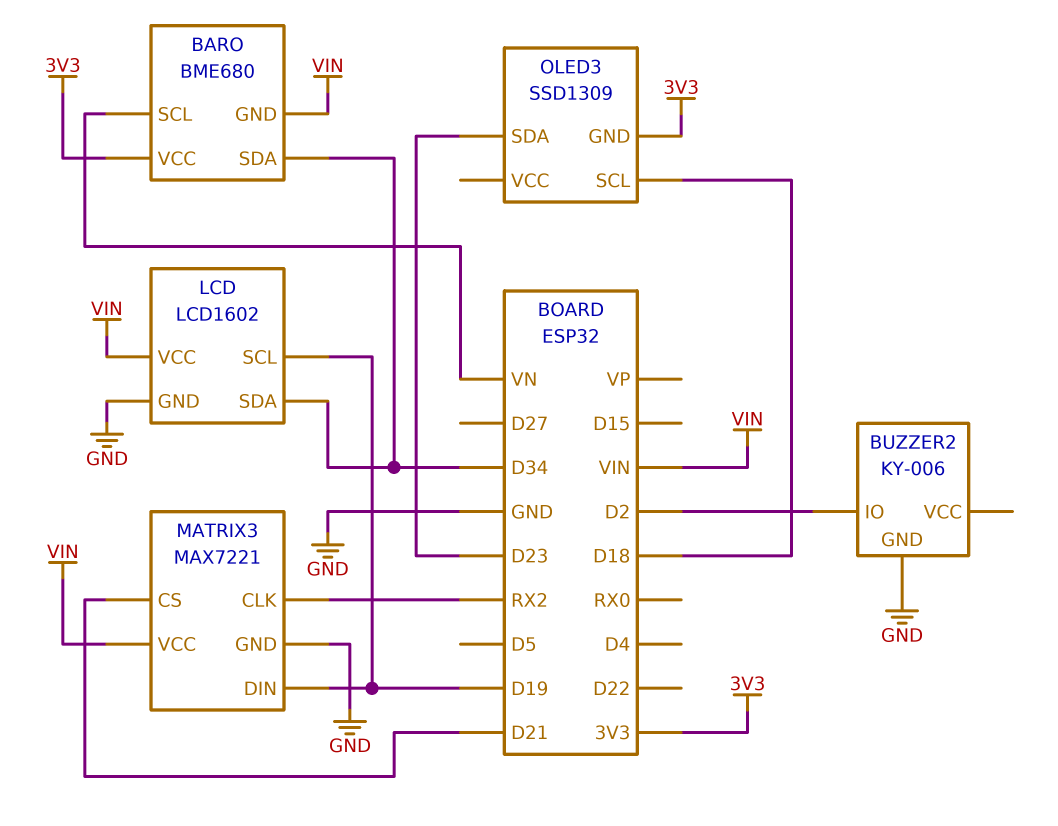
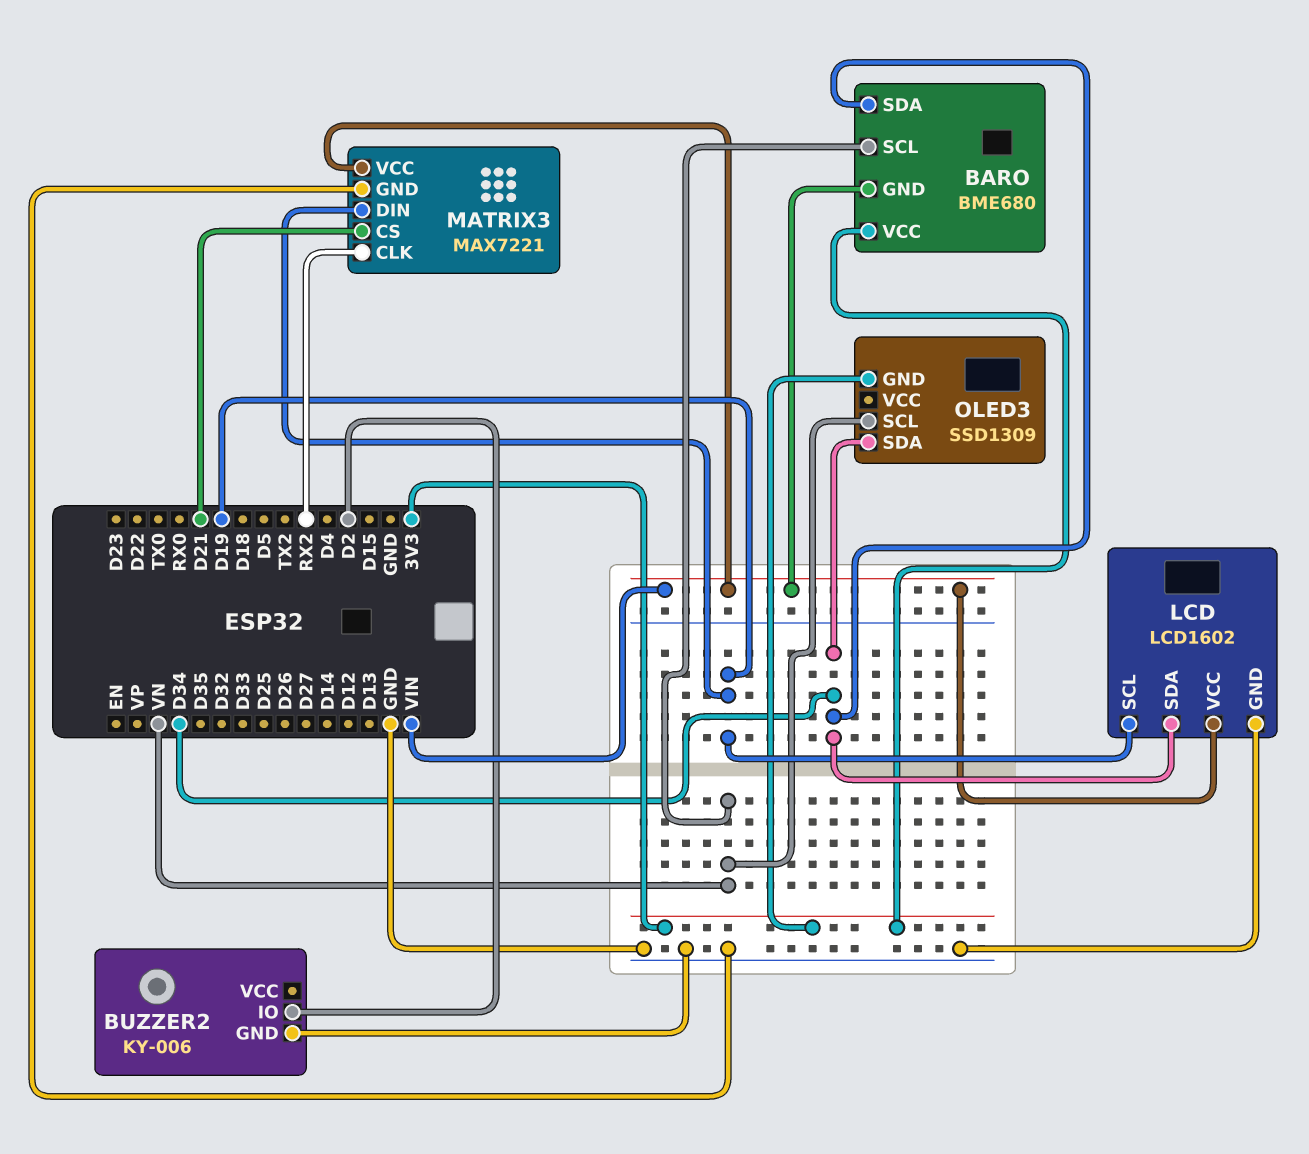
OLED3 pin SCL: D18 -> VN
OLED3 pin SDA: D23 -> D34

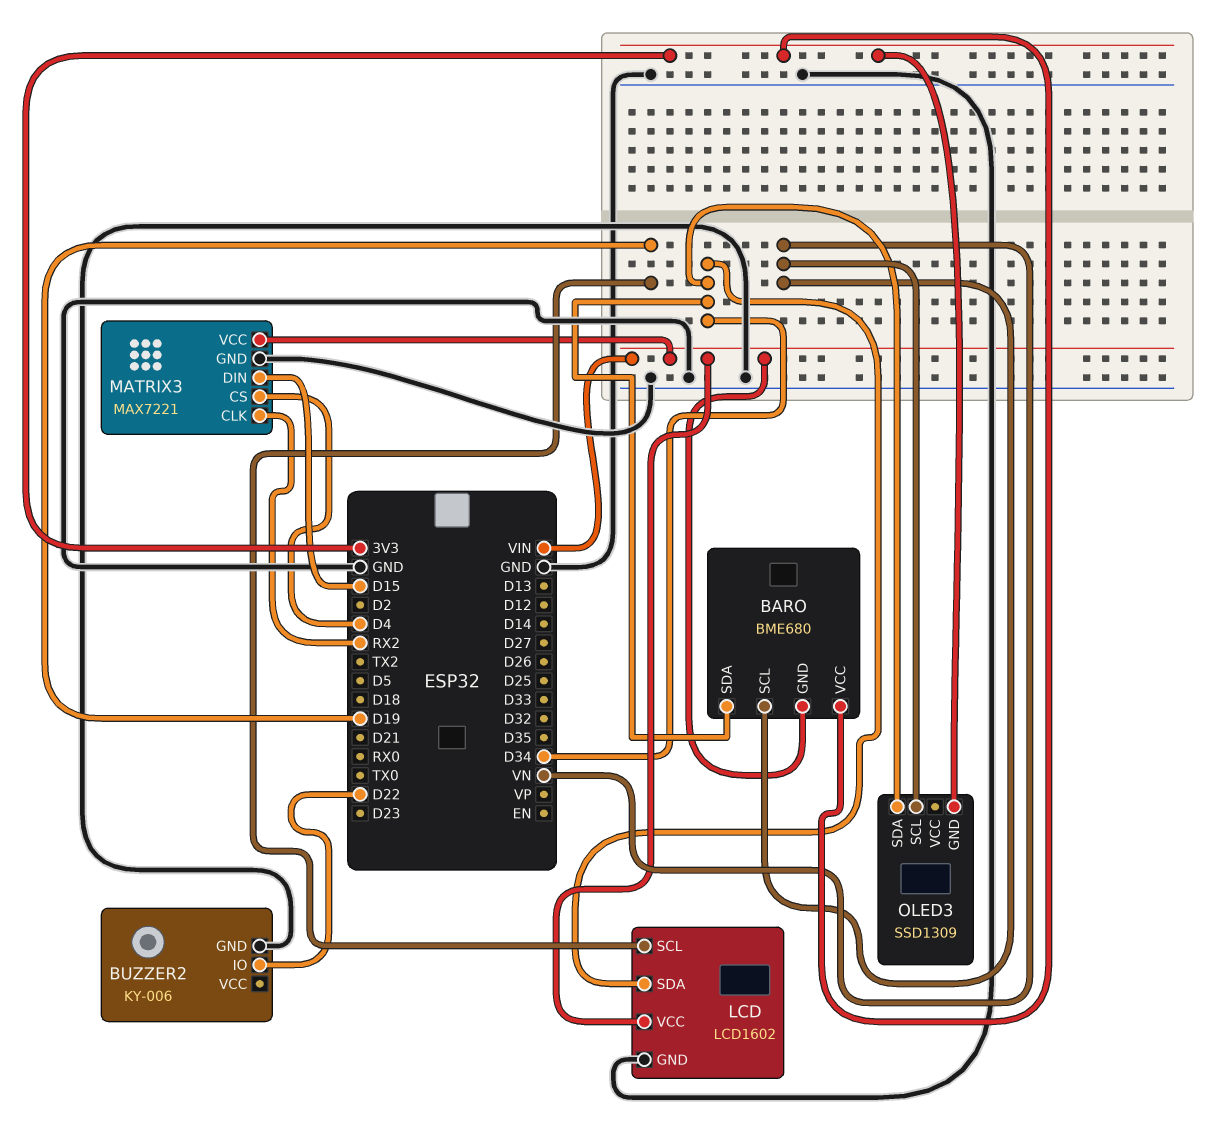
BUZZER2 pin IO: D2 -> D22
MATRIX3 pin CS: D21 -> D4
MATRIX3 pin DIN: D19 -> D15

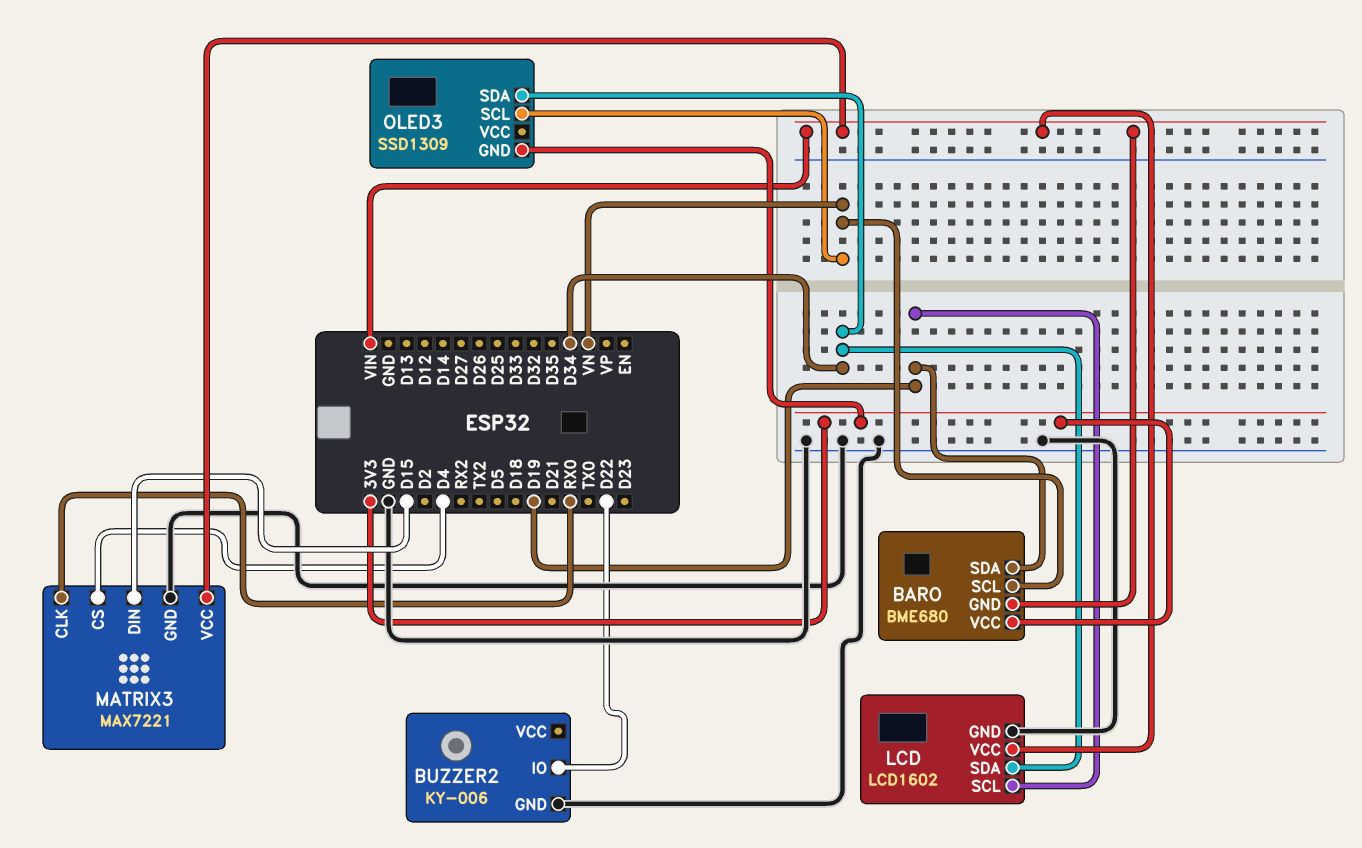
BARO pin SDA: D34 -> D19
MATRIX3 pin CLK: RX2 -> RX0

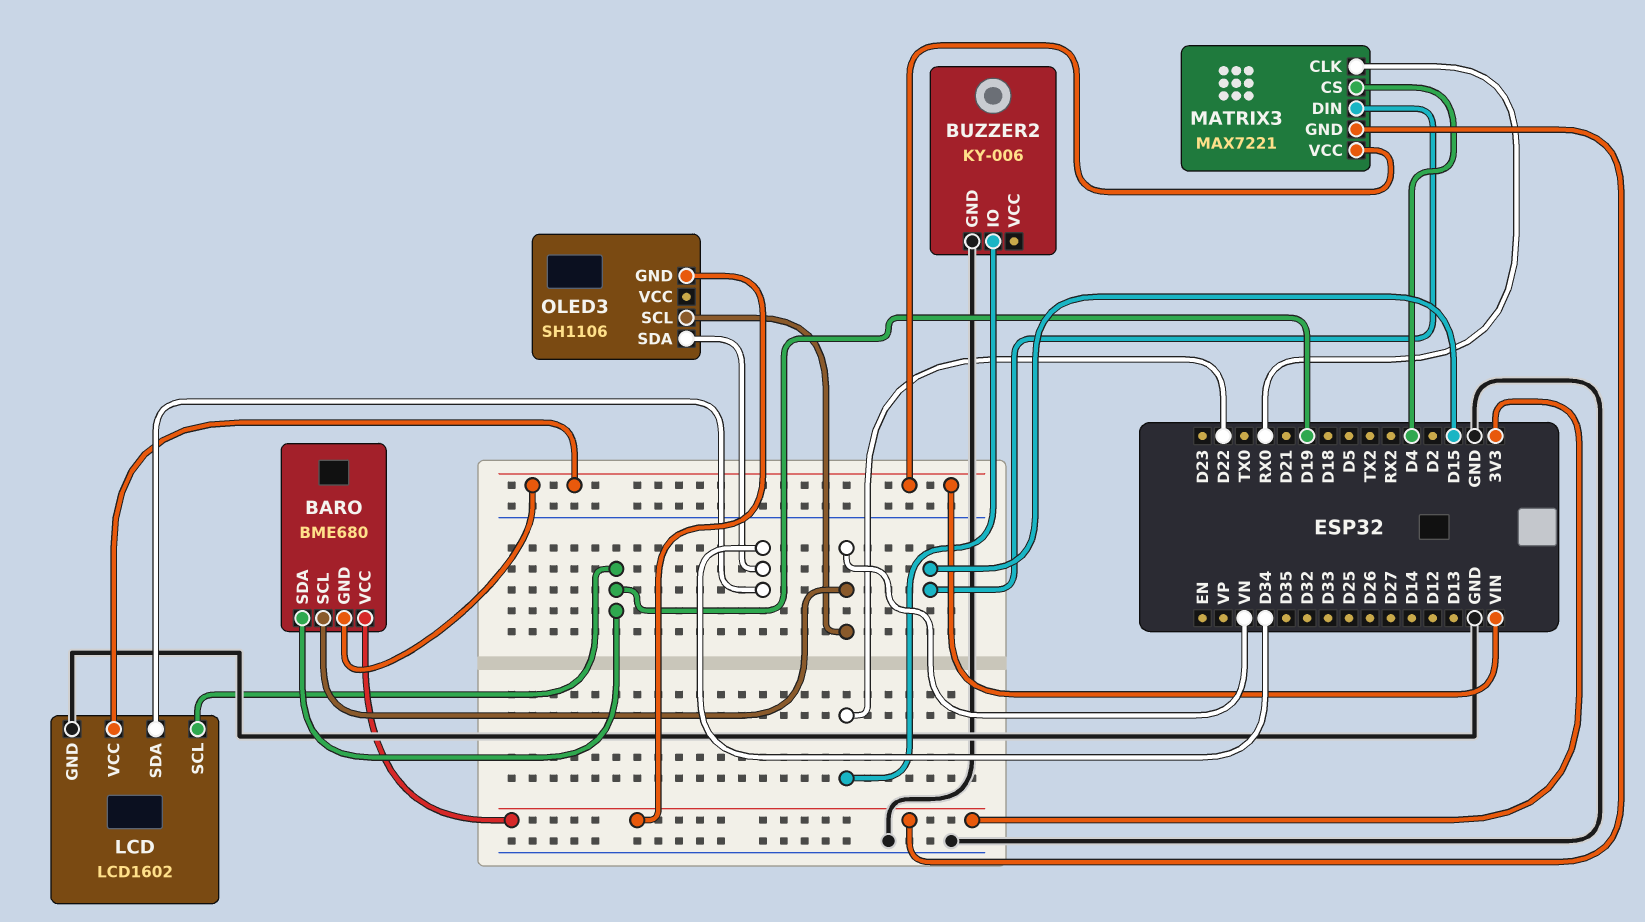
MATRIX3 pin GND: GND -> 3V3
OLED3: SSD1309 -> SH1106

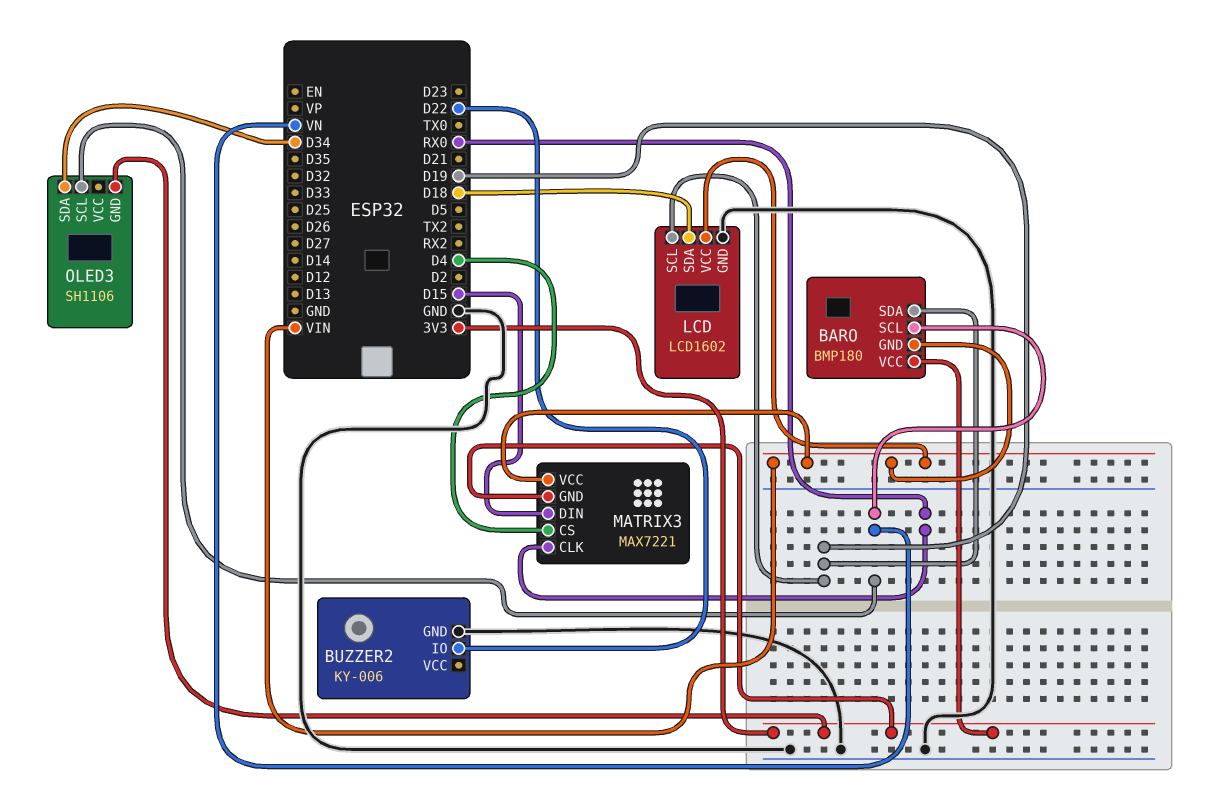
BARO: BME680 -> BMP180
LCD pin SDA: D34 -> D18

